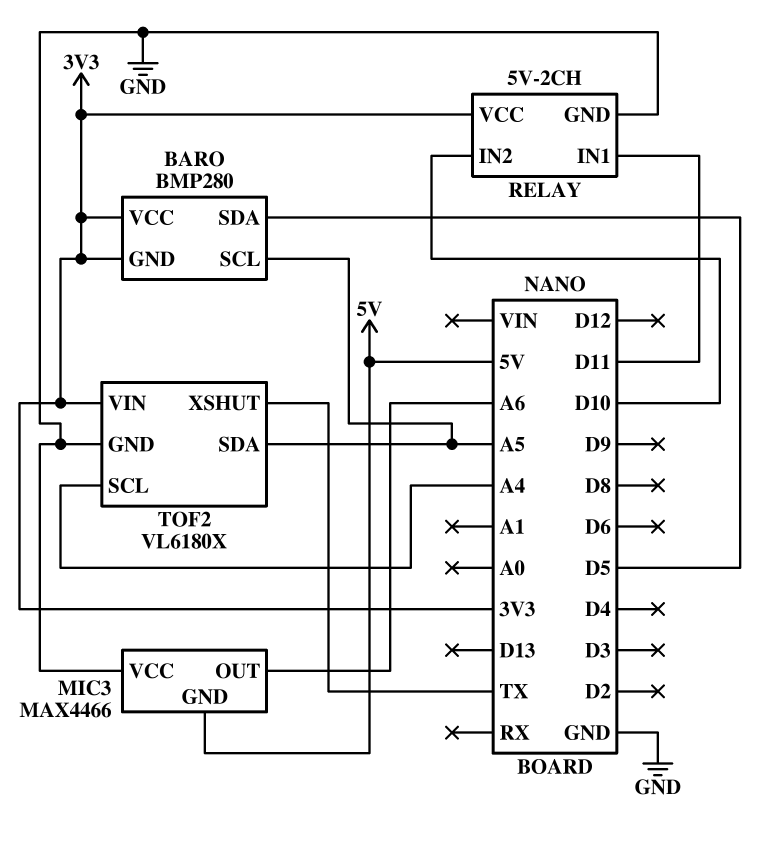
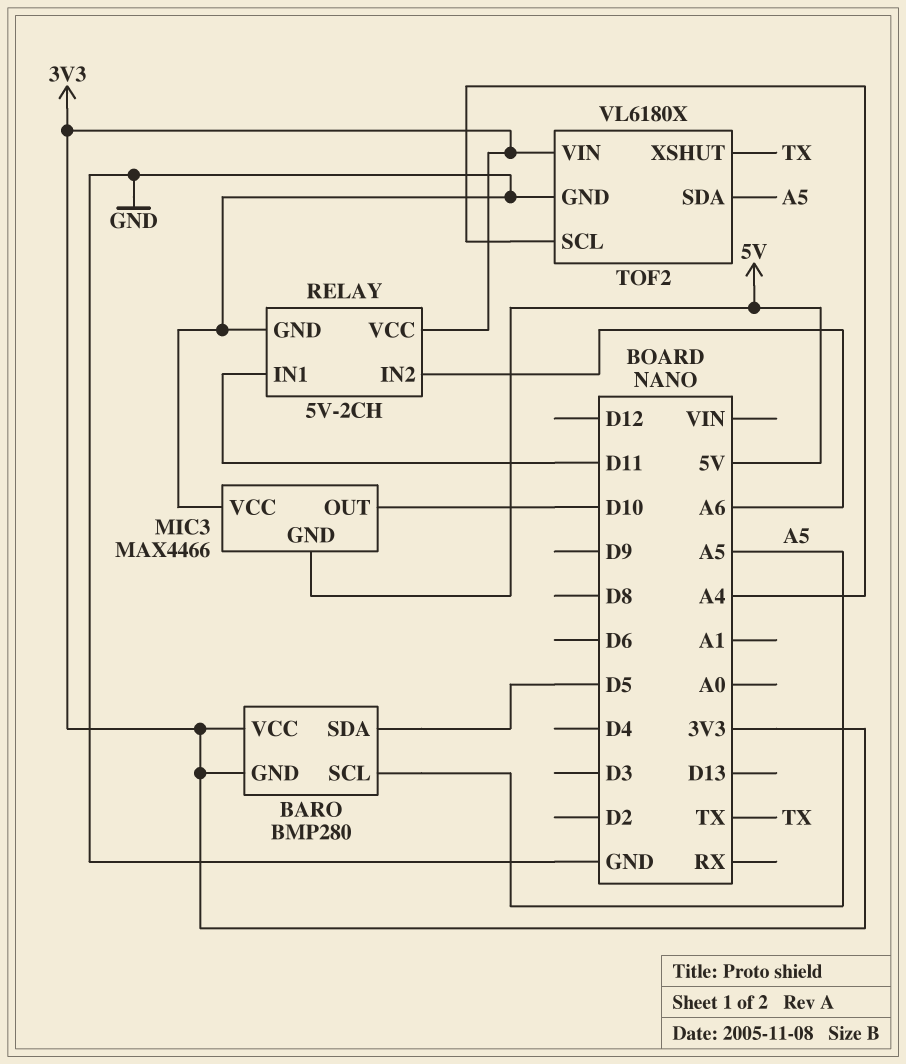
MIC3 pin OUT: A6 -> D10
RELAY pin IN2: D10 -> A6

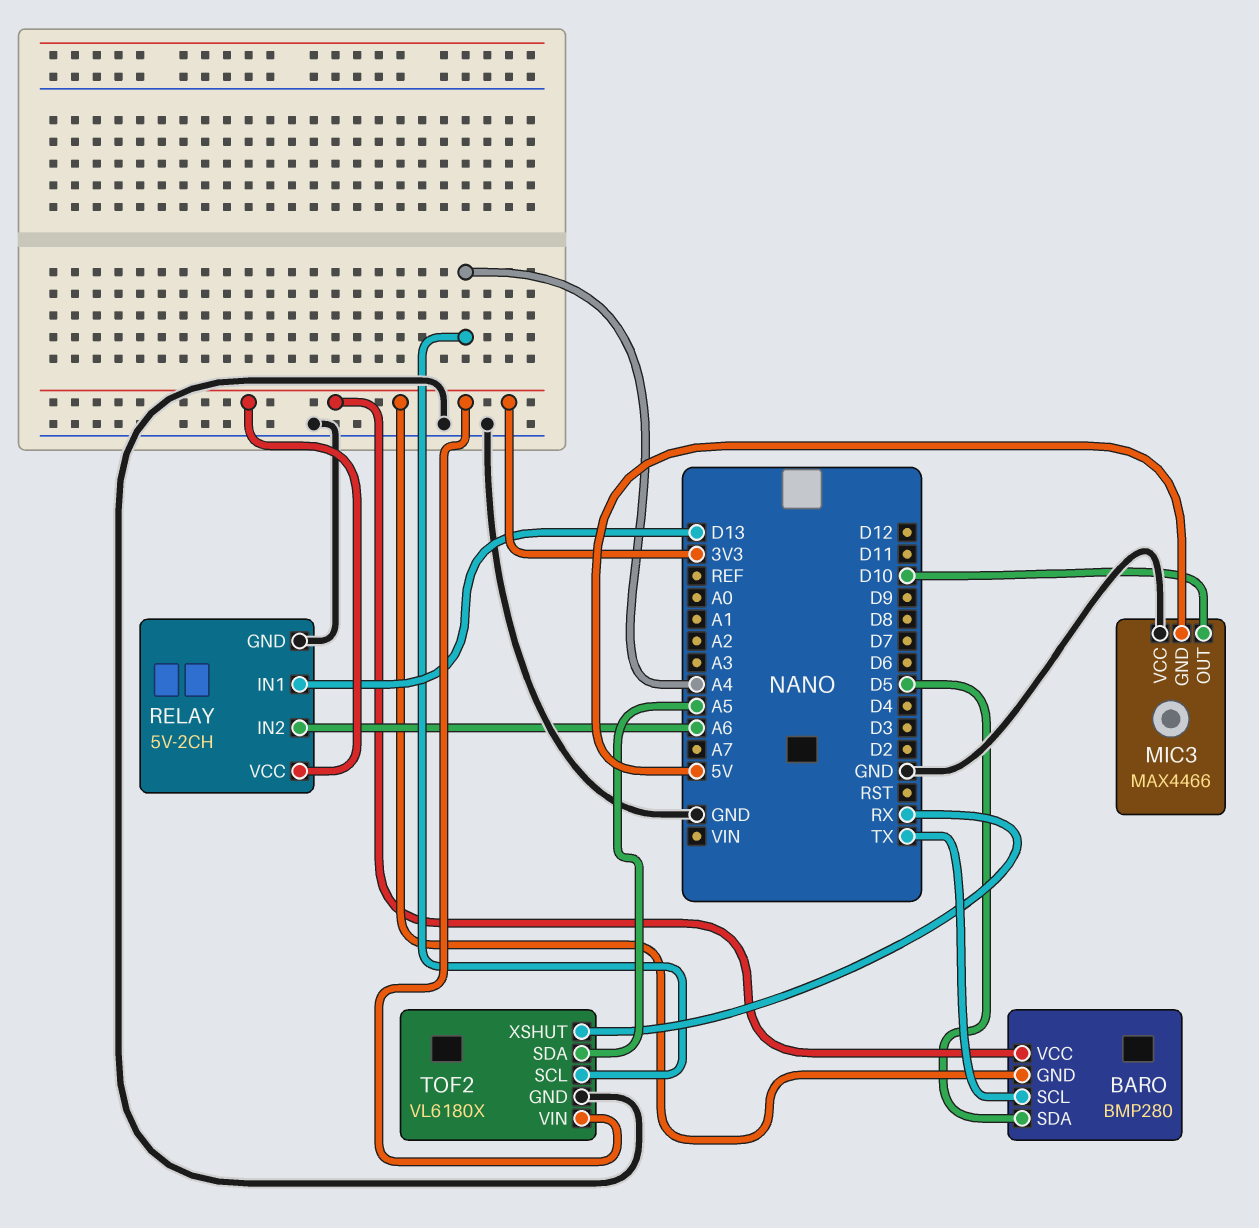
BARO pin SCL: A5 -> TX
RELAY pin IN1: D11 -> D13
TOF2 pin XSHUT: TX -> RX

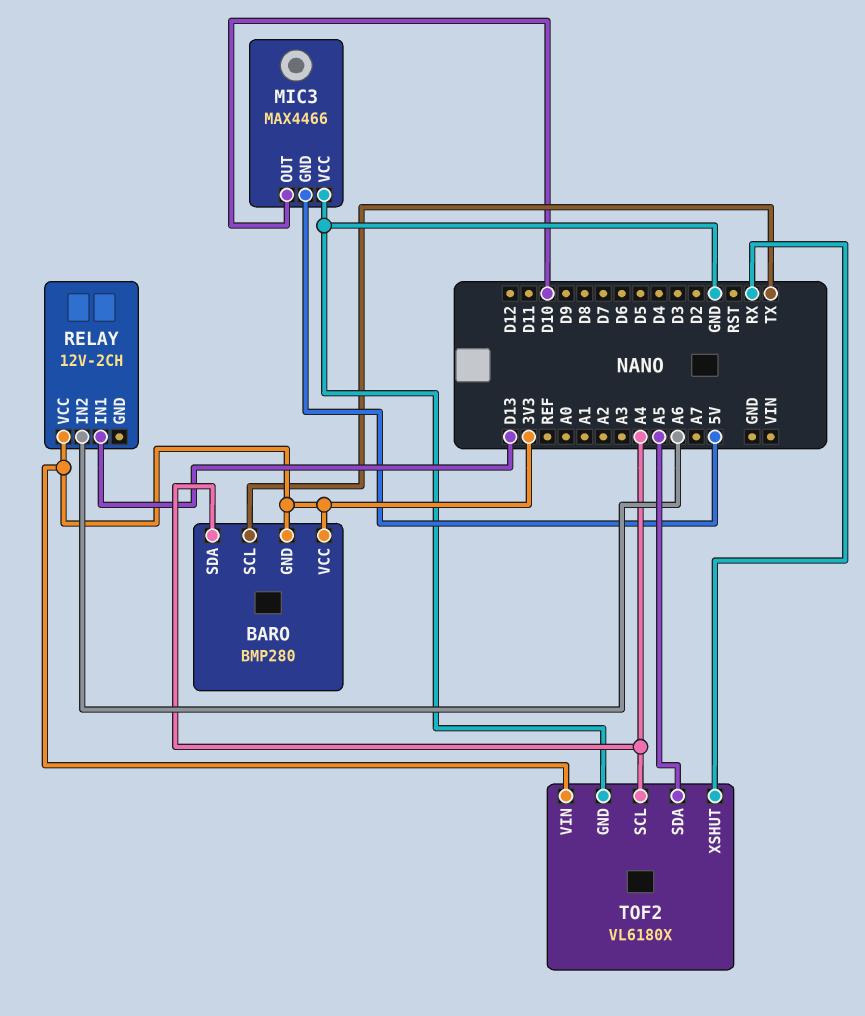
BARO pin SDA: D5 -> A4
RELAY: 5V-2CH -> 12V-2CH
RELAY pin GND: GND -> none

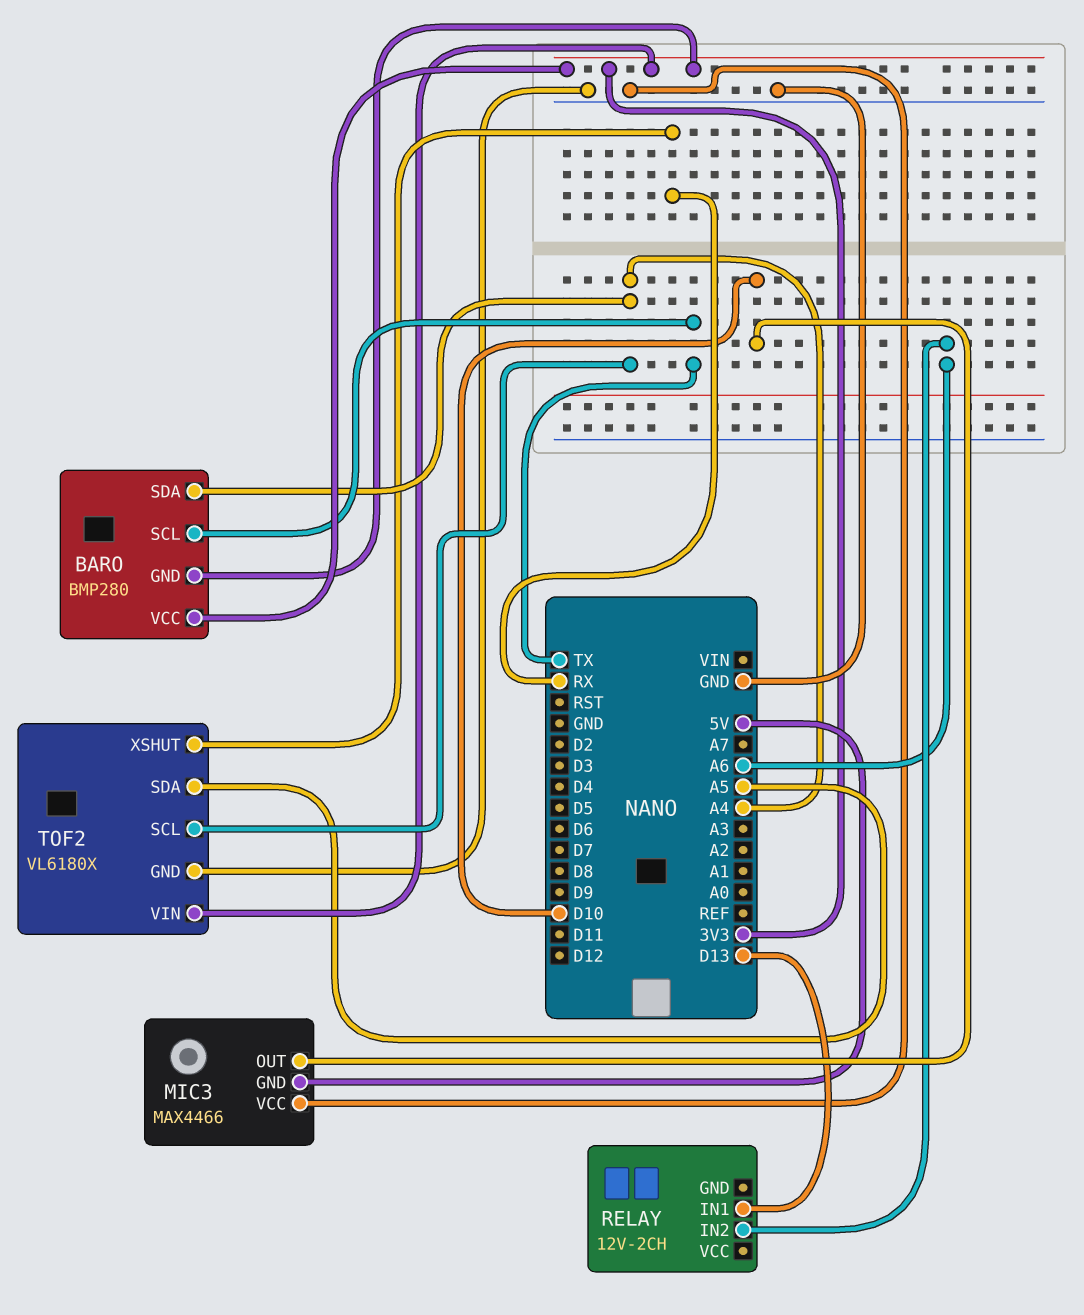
RELAY pin VCC: 3V3 -> none

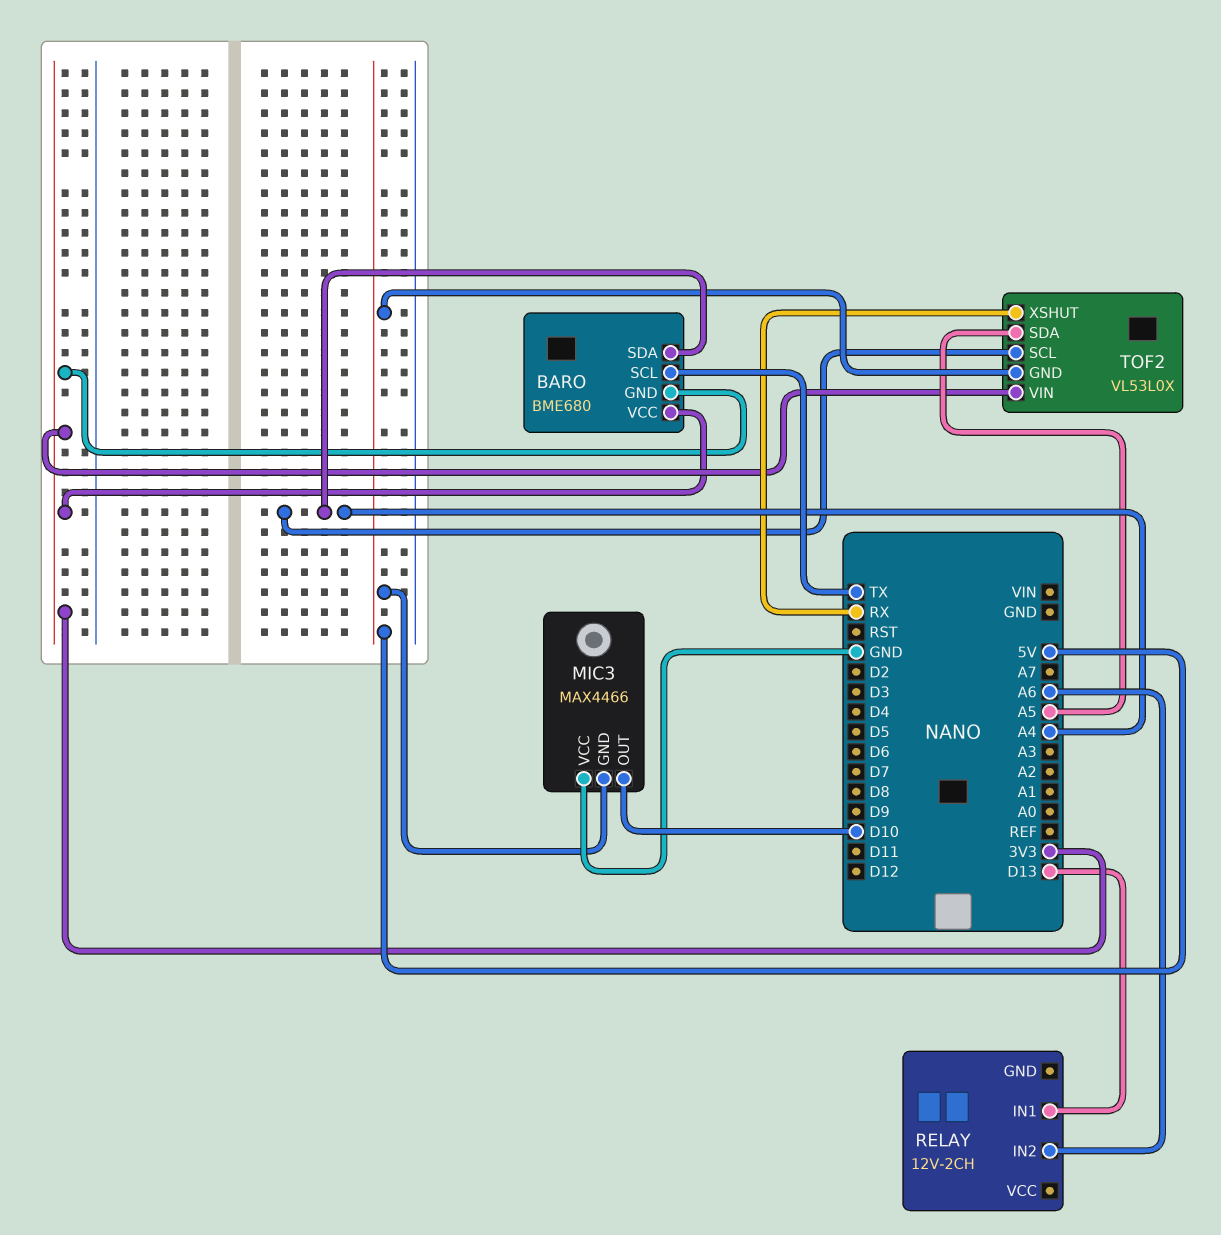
BARO: BMP280 -> BME680
TOF2: VL6180X -> VL53L0X
TOF2 pin GND: GND -> 5V

